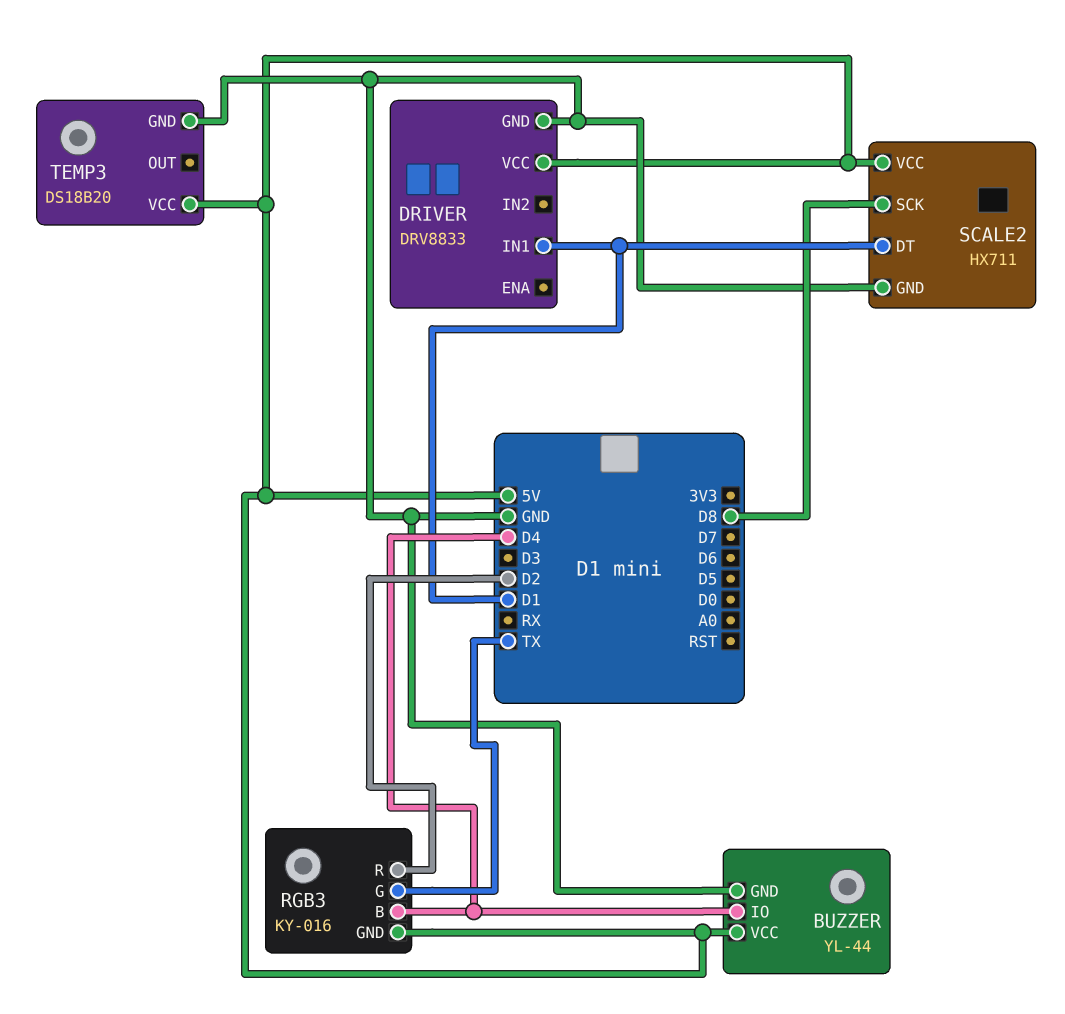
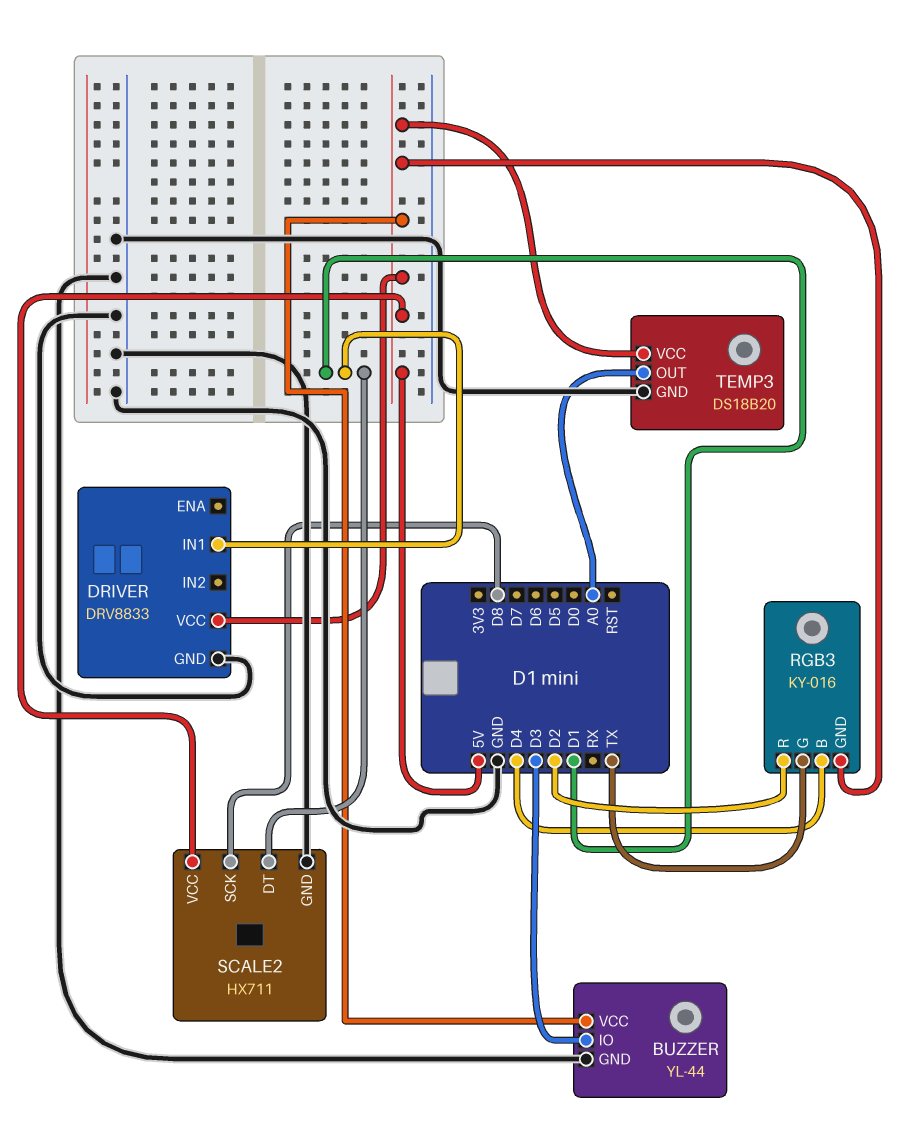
BUZZER pin IO: D4 -> D3
TEMP3 pin OUT: none -> A0

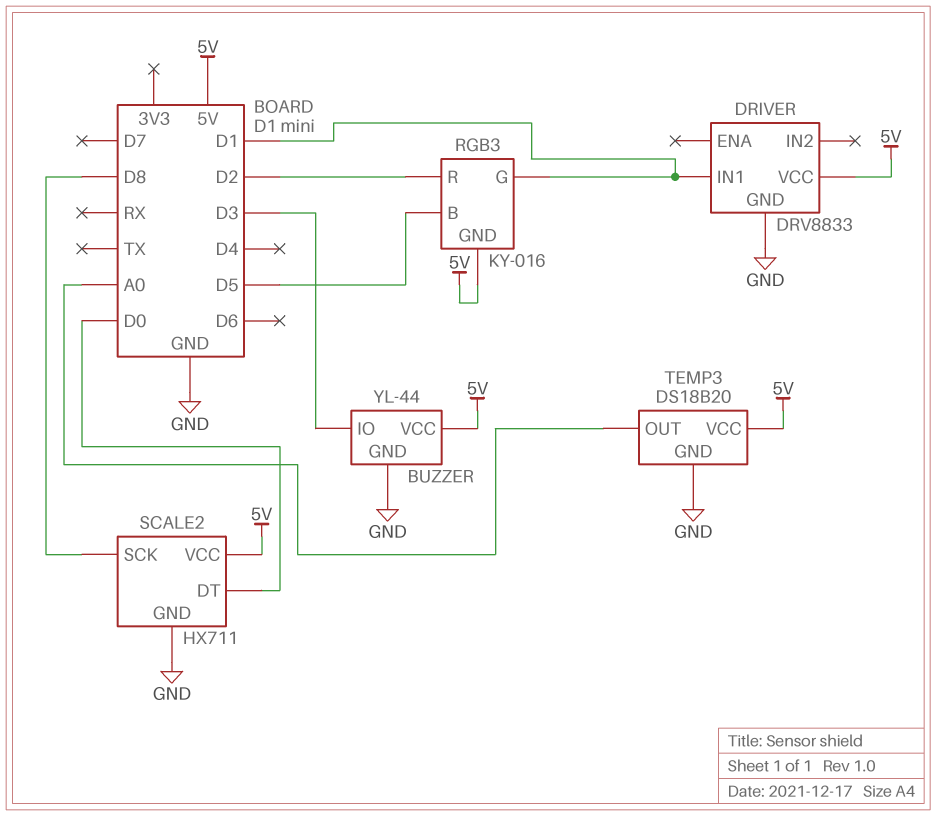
RGB3 pin B: D4 -> D5
RGB3 pin G: TX -> D1
SCALE2 pin DT: D1 -> D0

